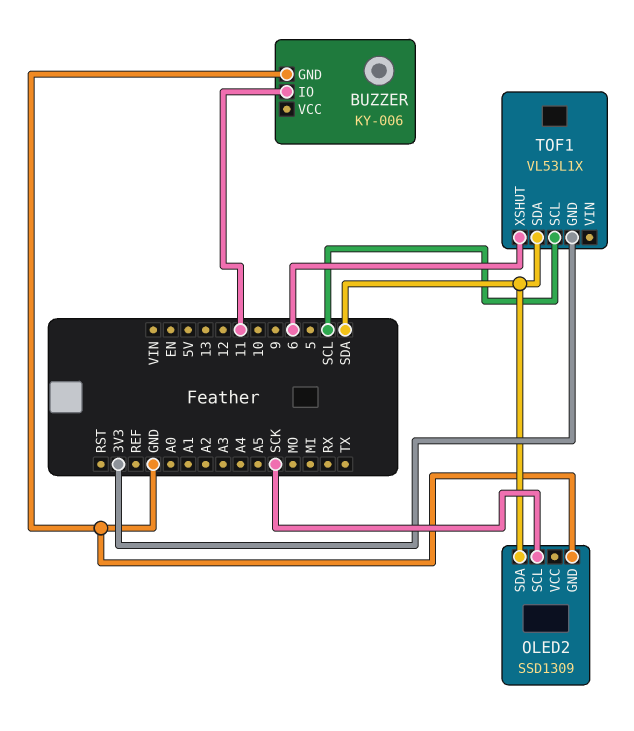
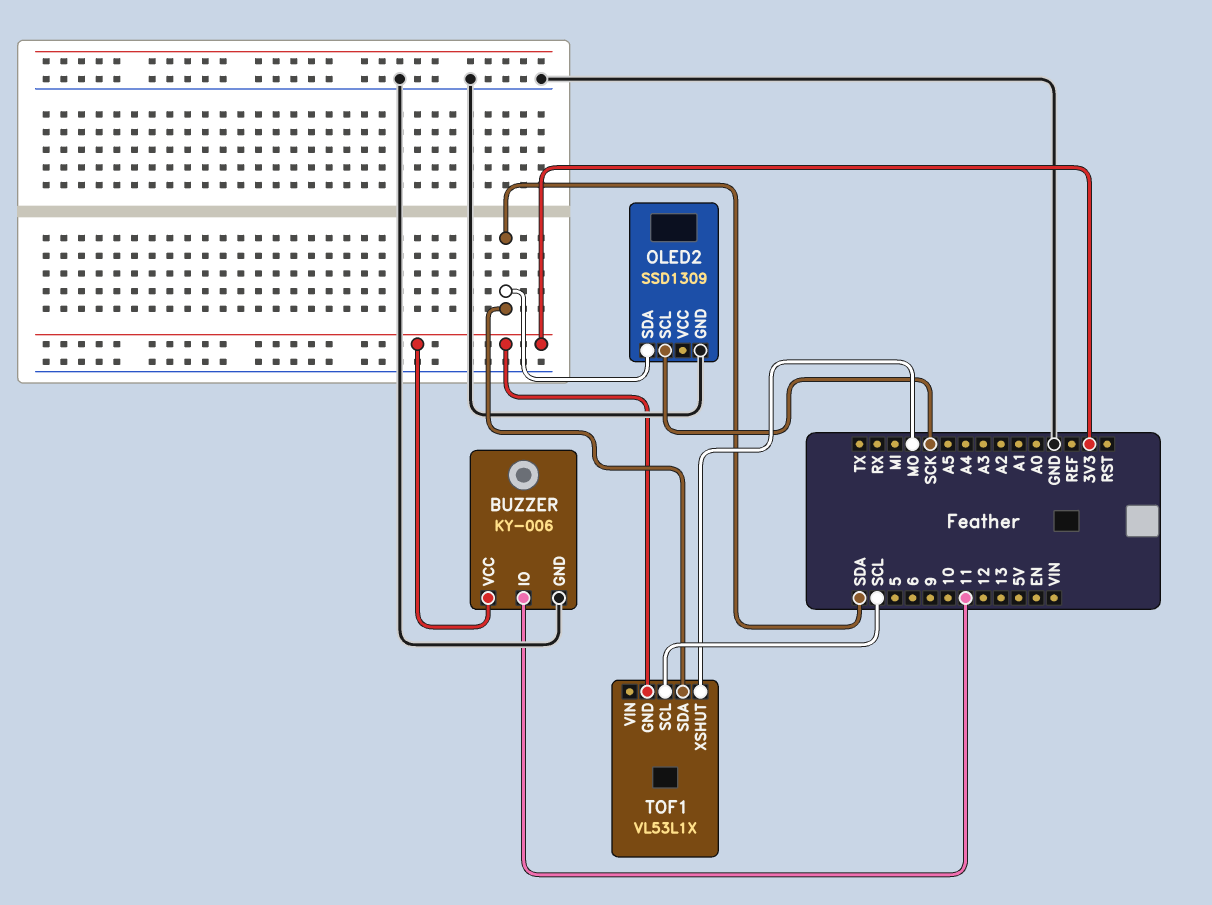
BUZZER pin VCC: none -> 3V3
TOF1 pin XSHUT: 6 -> MO

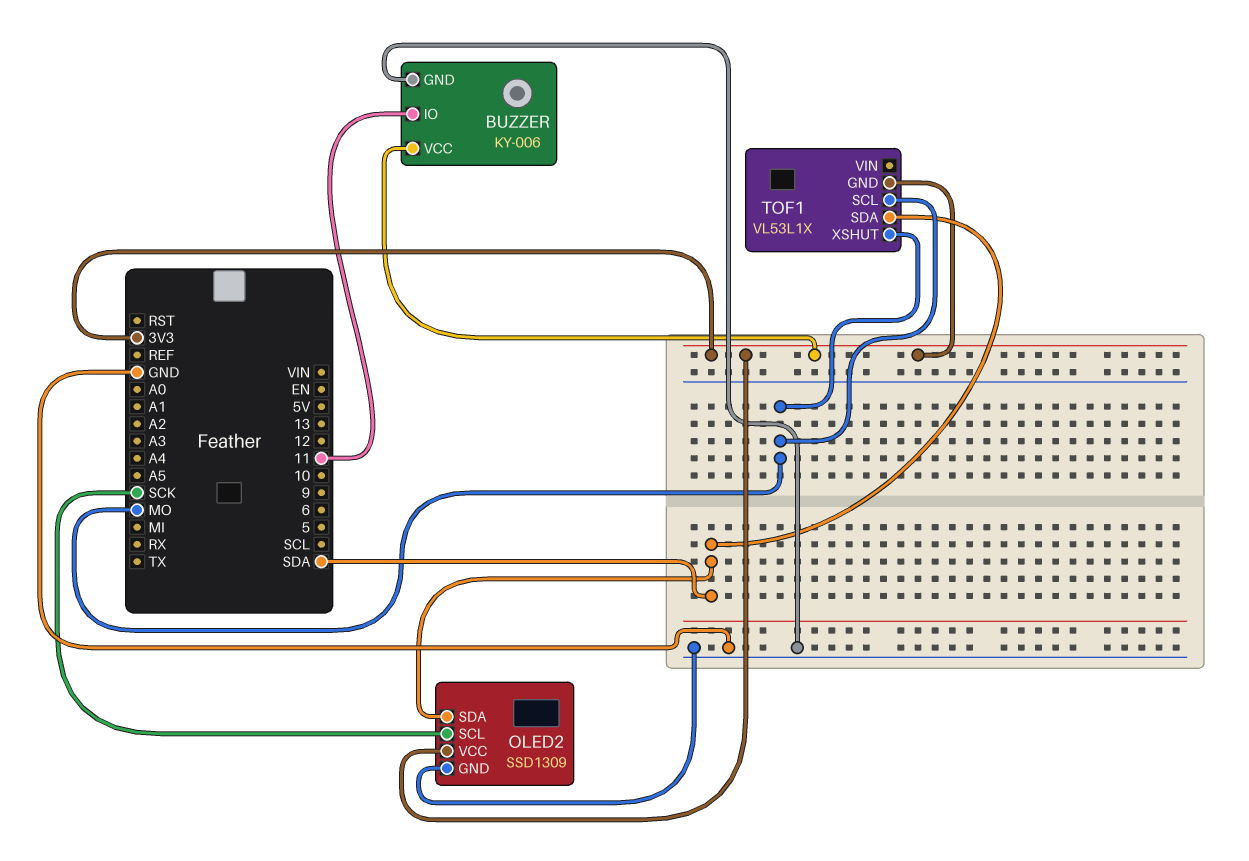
OLED2 pin VCC: none -> 3V3
TOF1 pin SCL: SCL -> MO

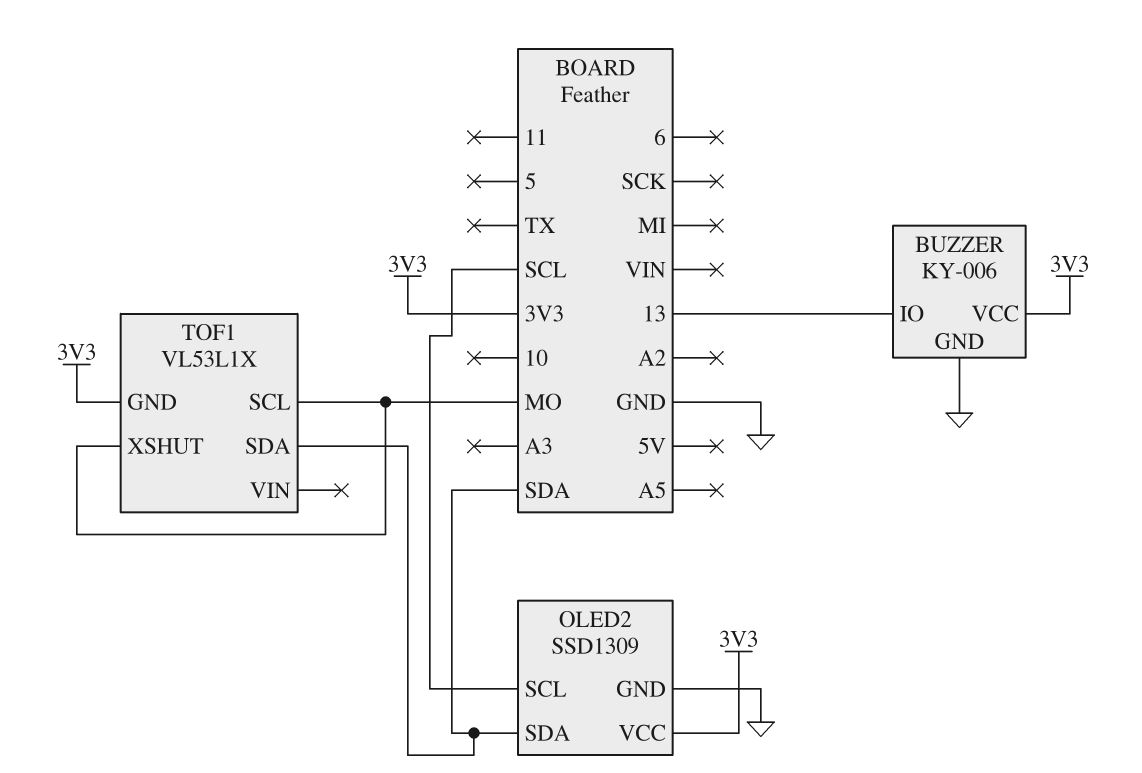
BUZZER pin IO: 11 -> 13
OLED2 pin SCL: SCK -> SCL

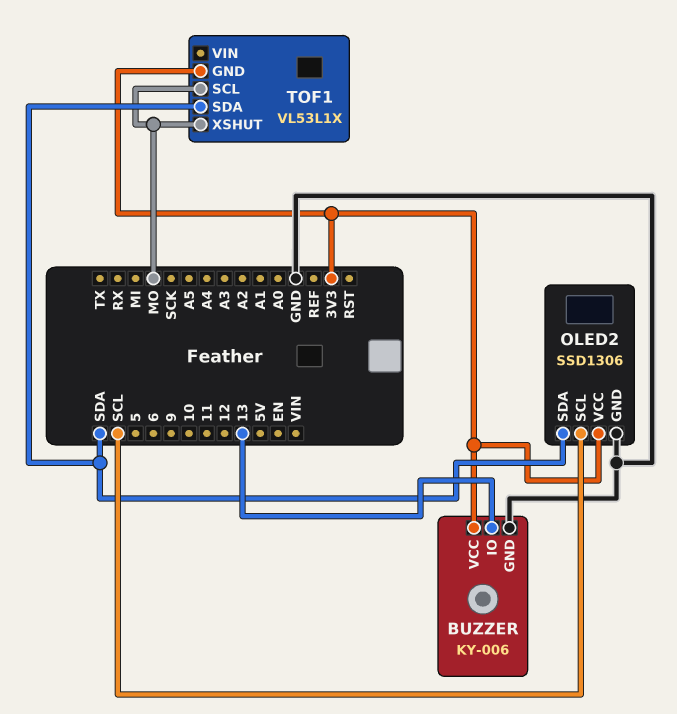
OLED2: SSD1309 -> SSD1306

